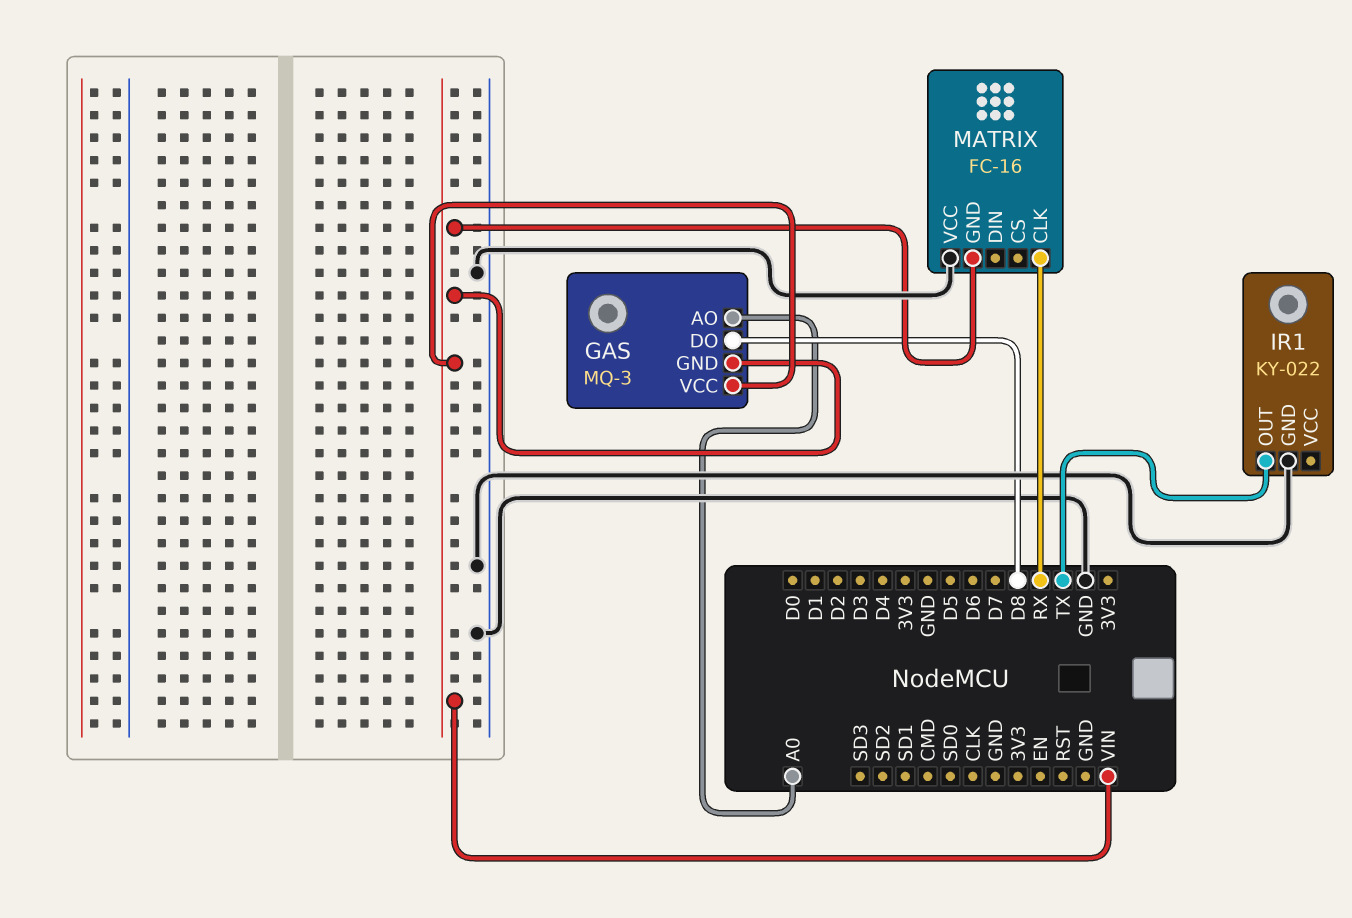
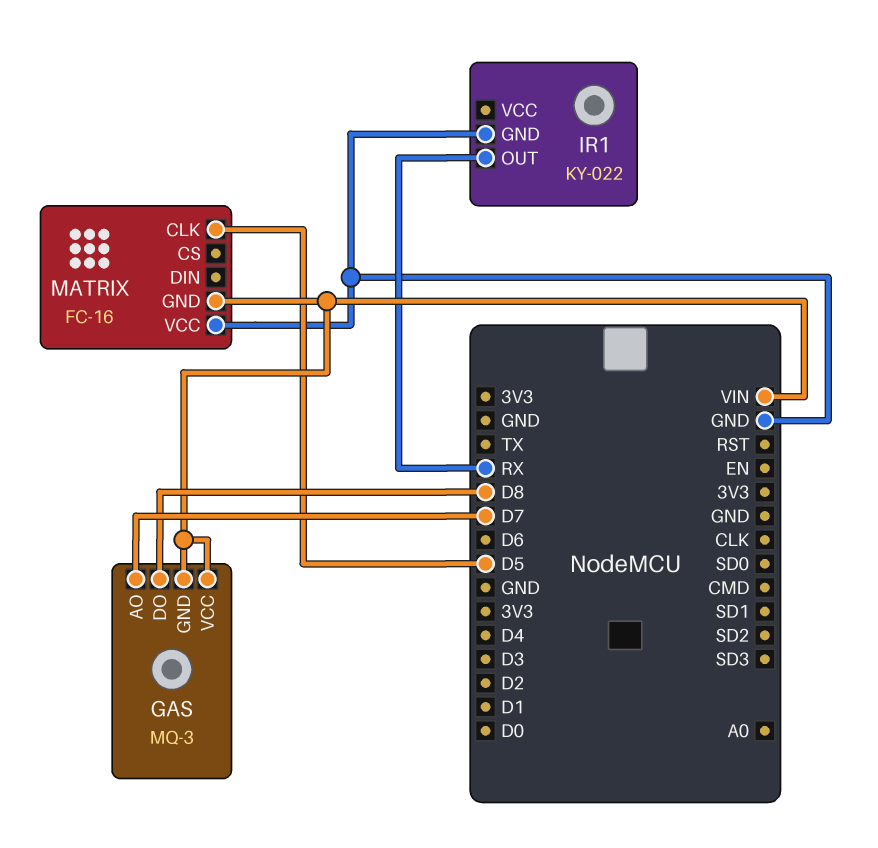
GAS pin AO: A0 -> D7
IR1 pin OUT: TX -> RX
MATRIX pin CLK: RX -> D5

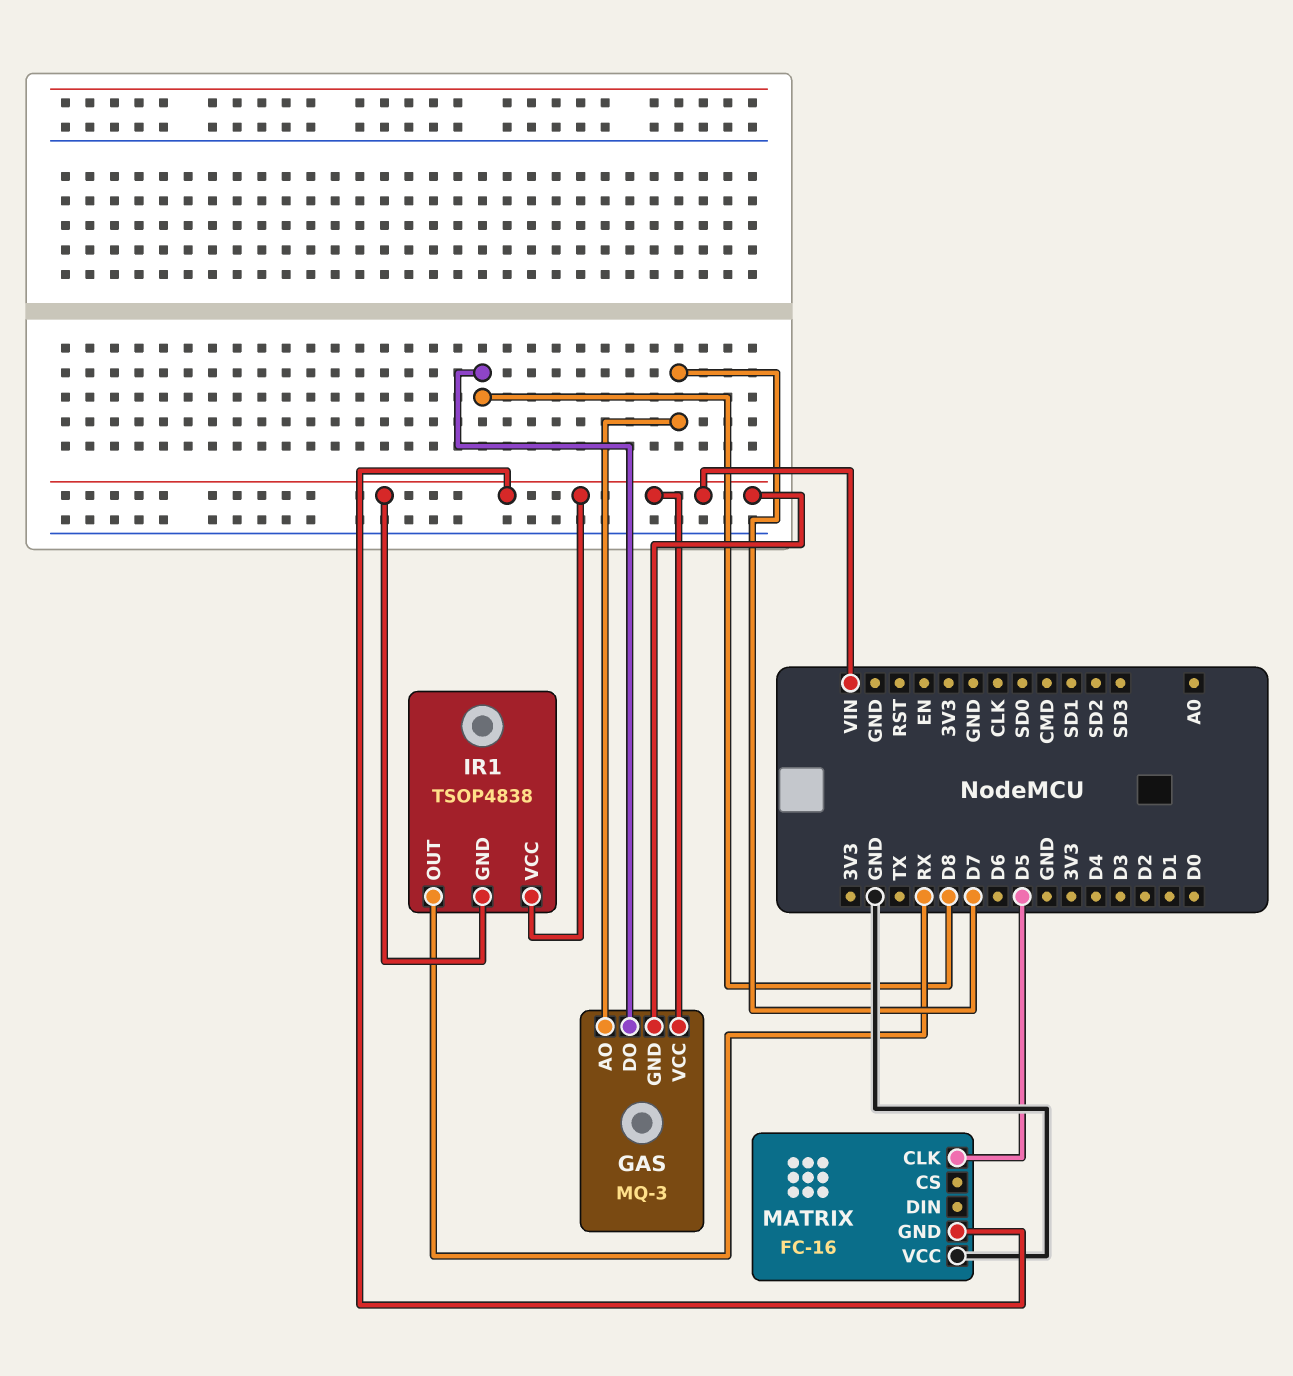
IR1: KY-022 -> TSOP4838
IR1 pin GND: GND -> VIN
IR1 pin VCC: none -> VIN

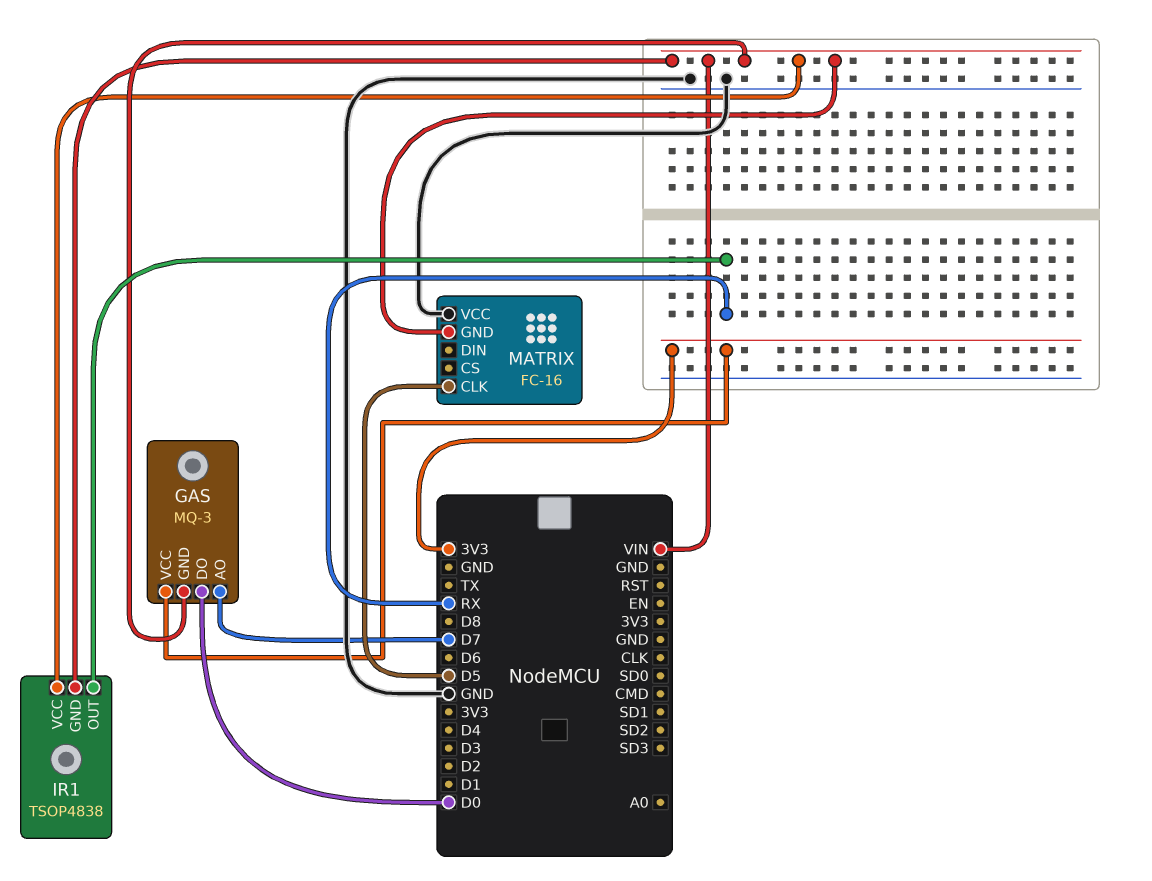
GAS pin DO: D8 -> D0
GAS pin VCC: VIN -> 3V3

